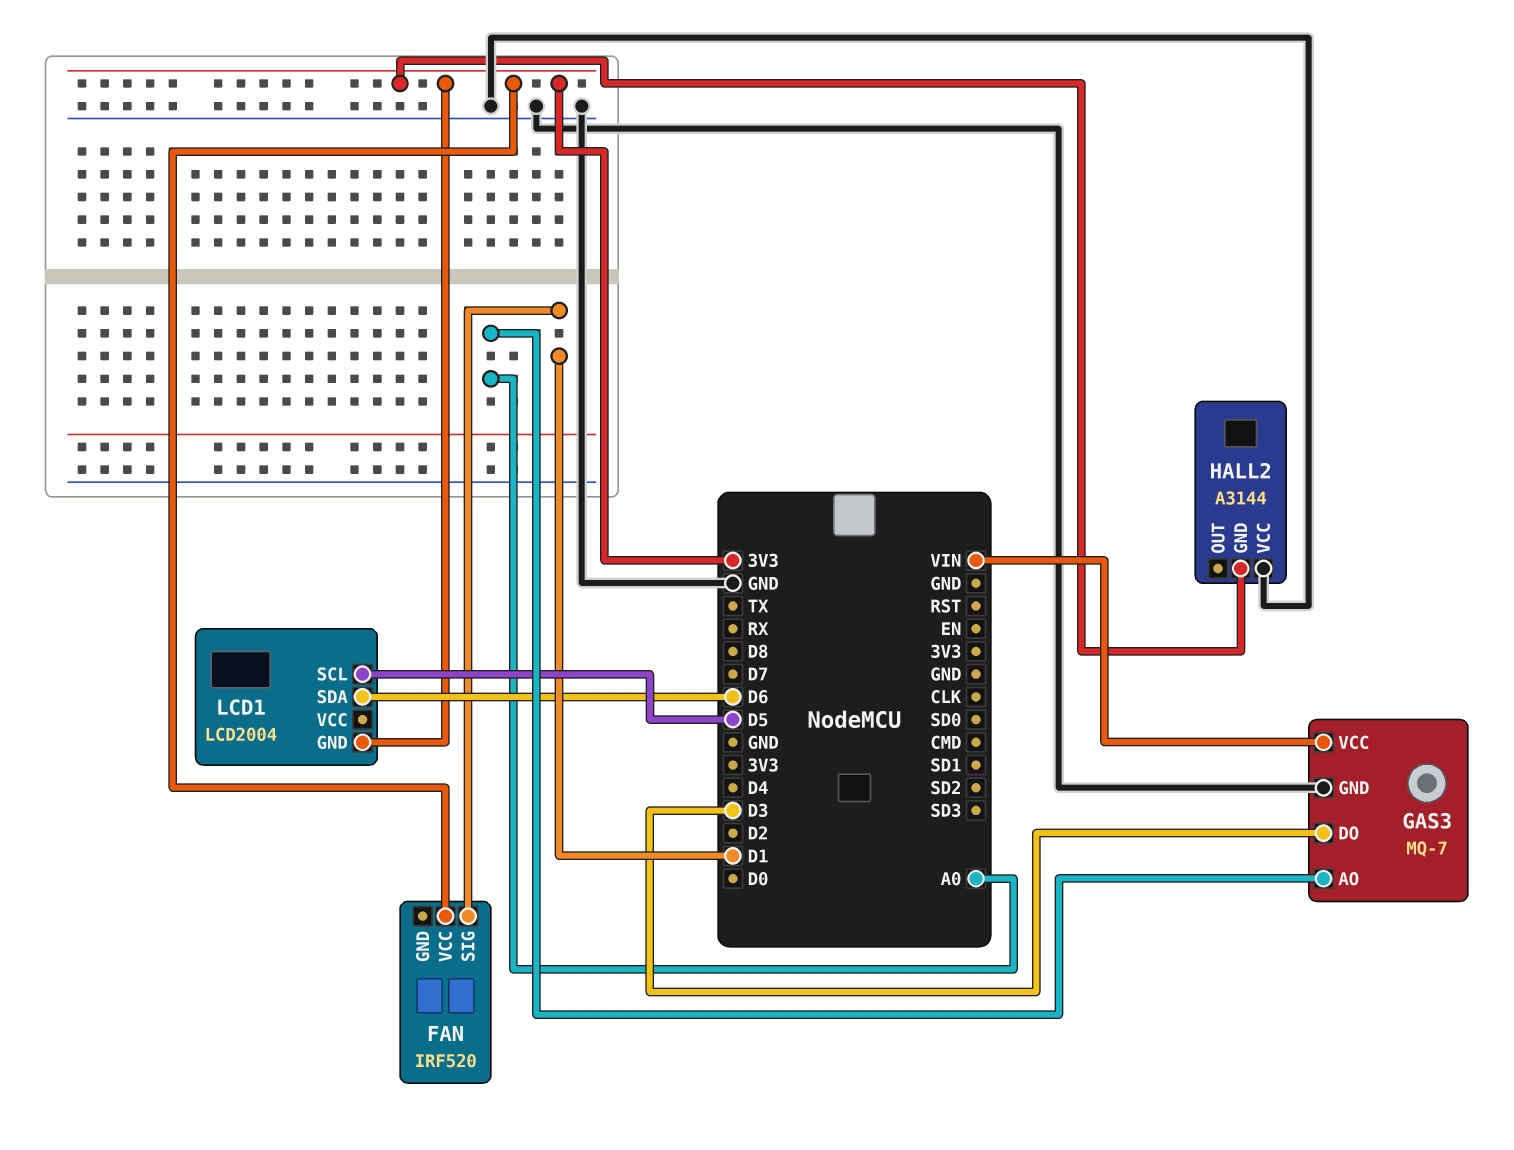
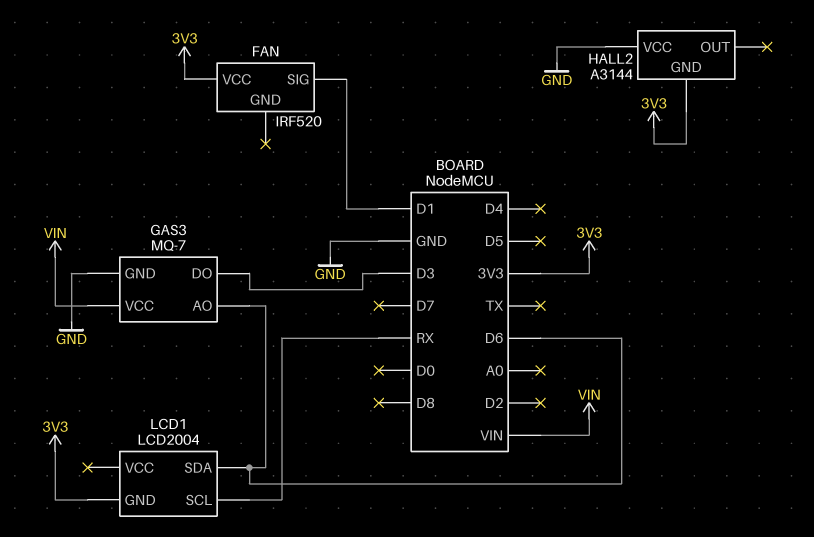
GAS3 pin AO: A0 -> D6
LCD1 pin SCL: D5 -> RX

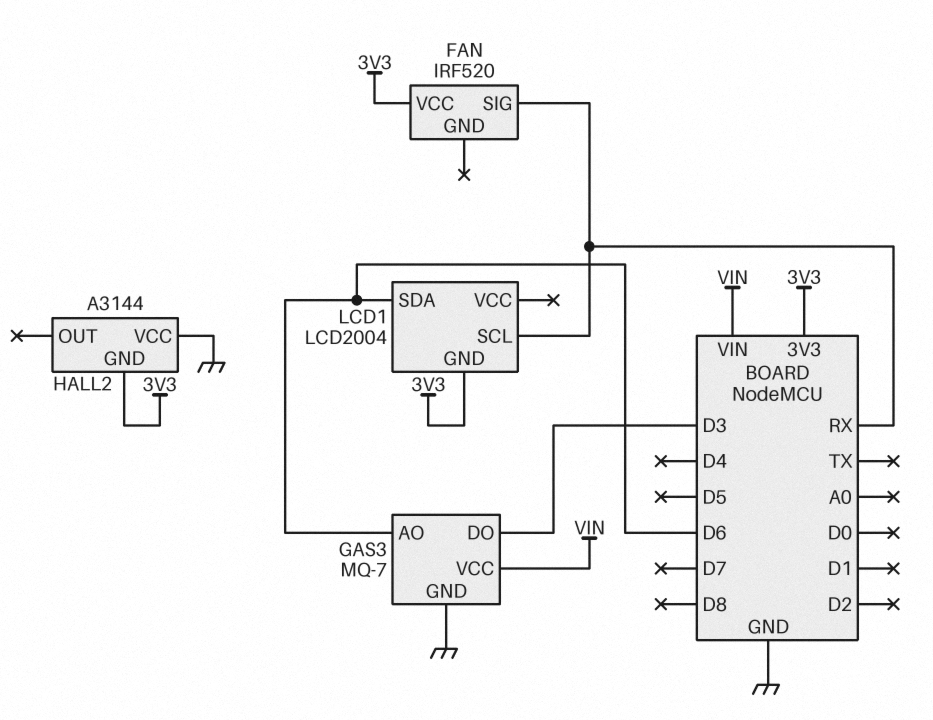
FAN pin SIG: D1 -> RX

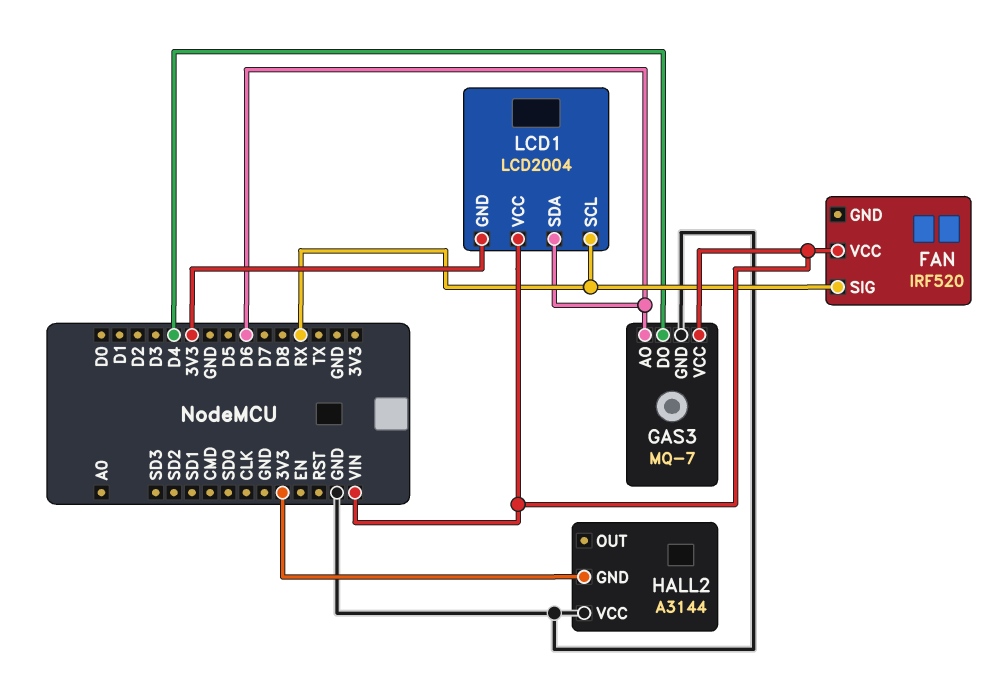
FAN pin VCC: 3V3 -> VIN
GAS3 pin DO: D3 -> D4
LCD1 pin VCC: none -> VIN

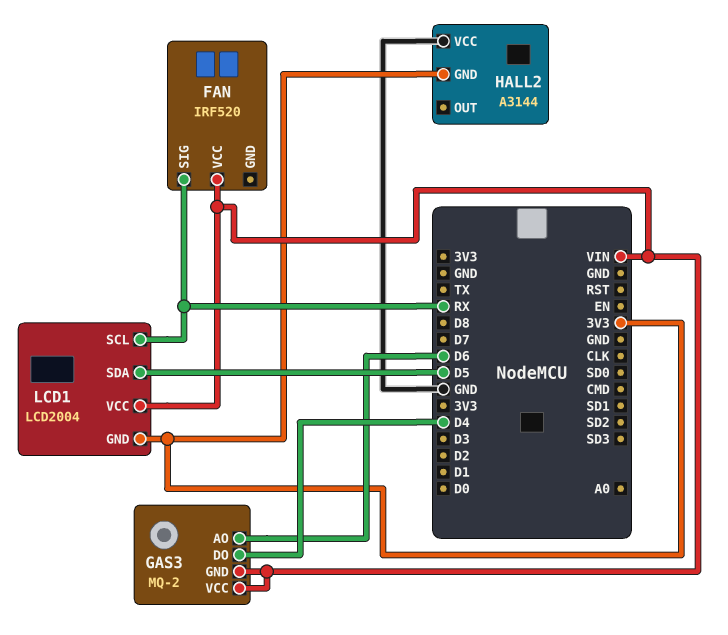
GAS3: MQ-7 -> MQ-2
GAS3 pin GND: GND -> VIN
LCD1 pin SDA: D6 -> D5

